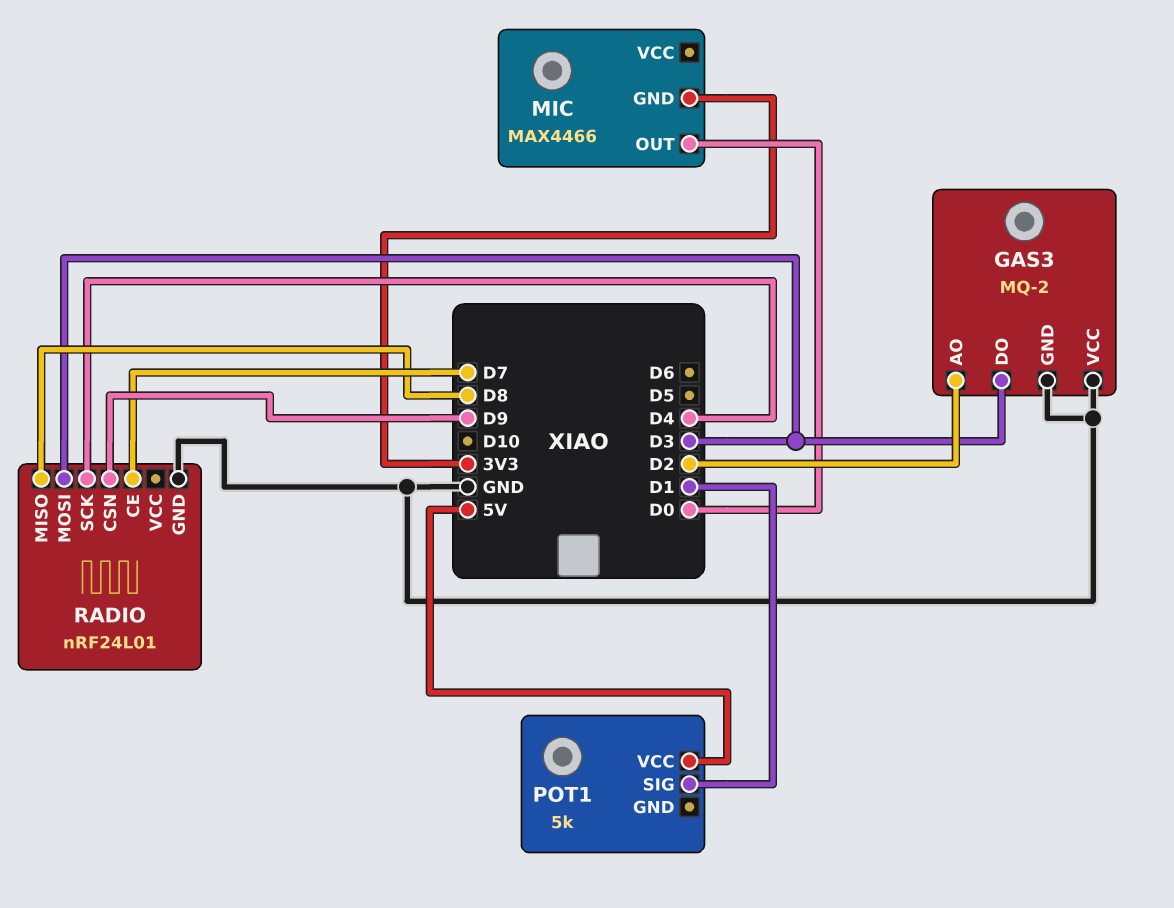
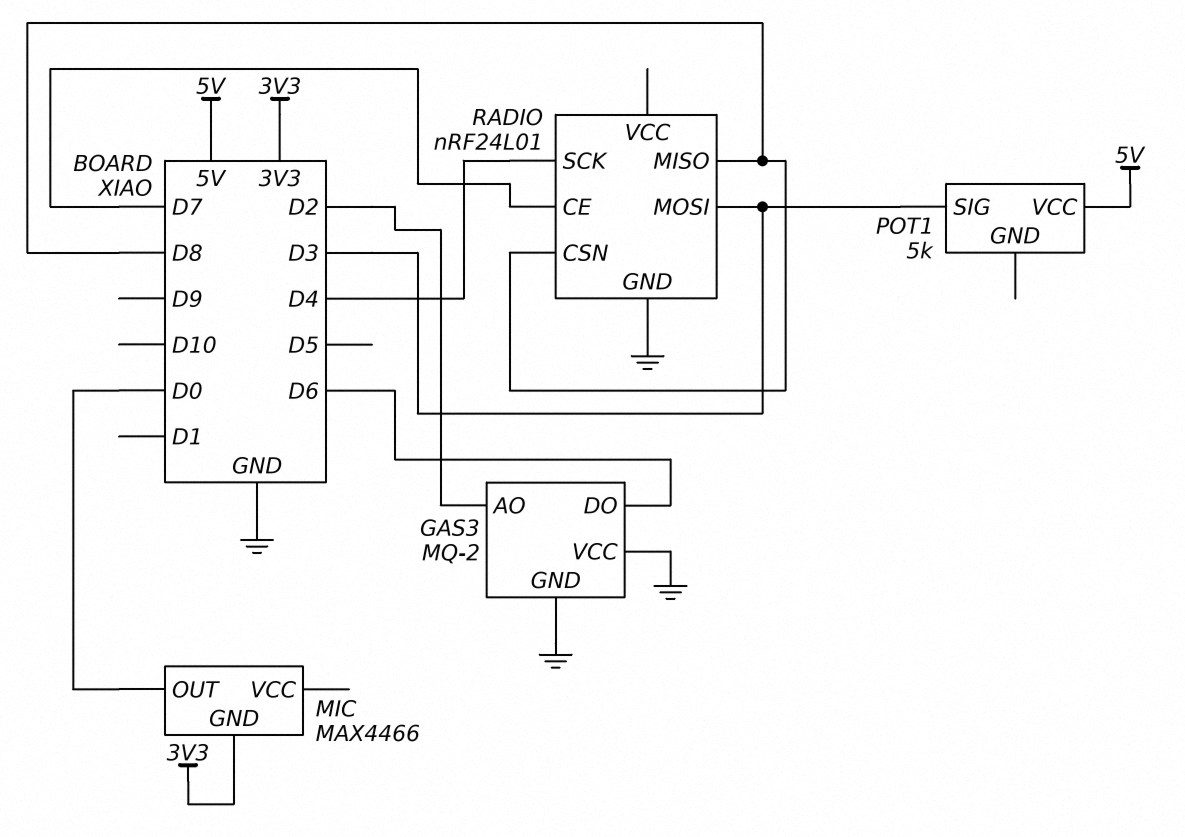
GAS3 pin DO: D3 -> D6
POT1 pin SIG: D1 -> D3
RADIO pin CSN: D9 -> D8

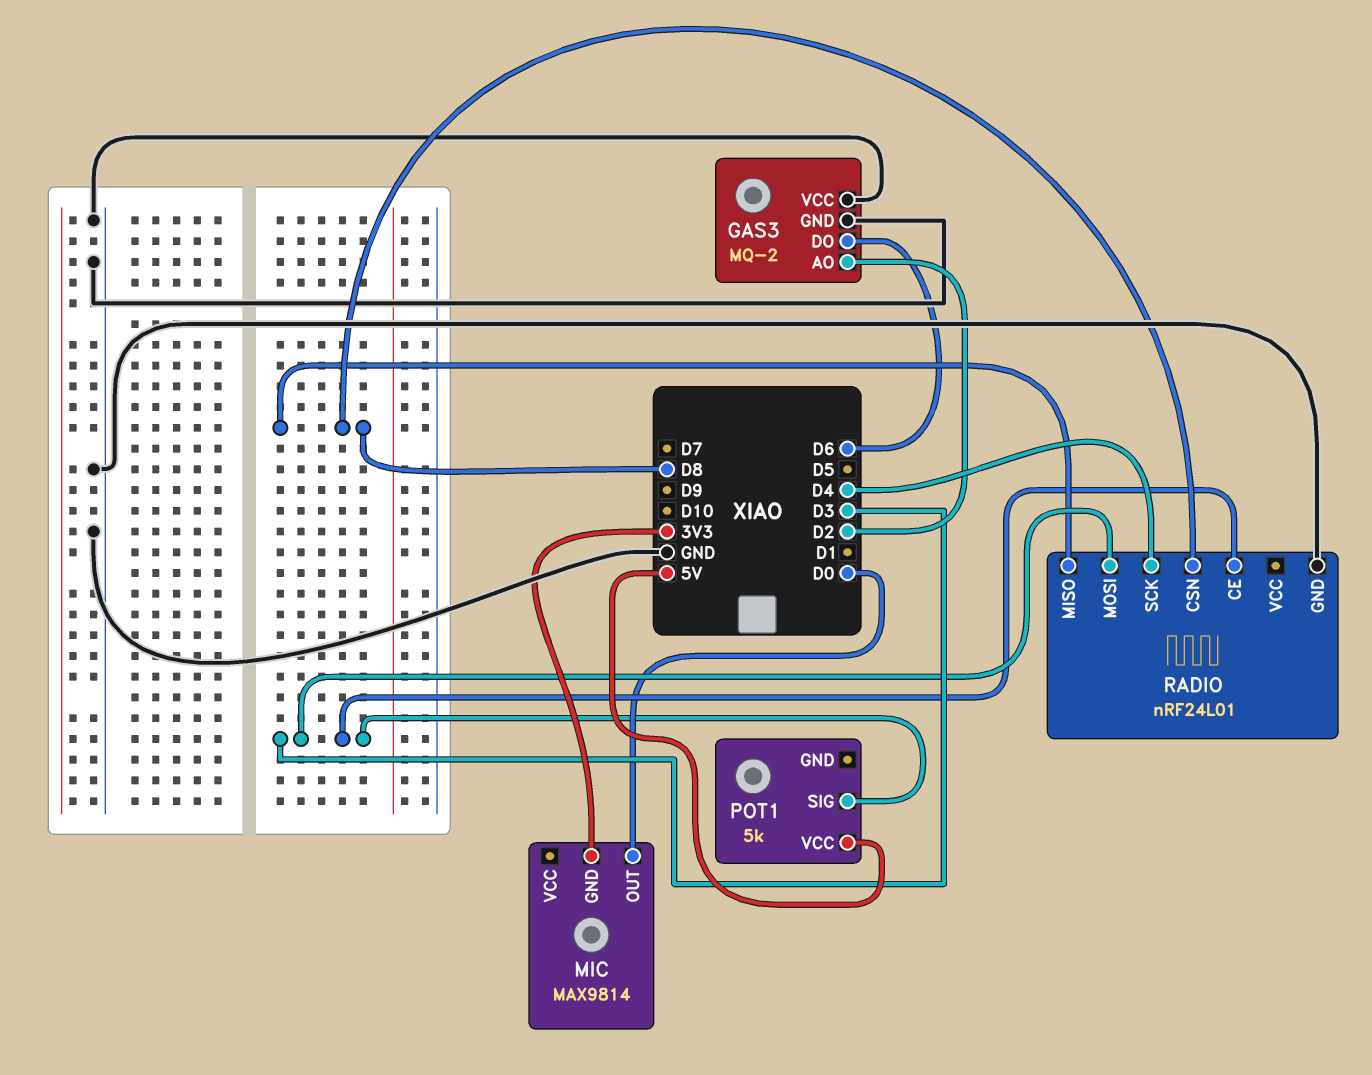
MIC: MAX4466 -> MAX9814
RADIO pin CE: D7 -> D3

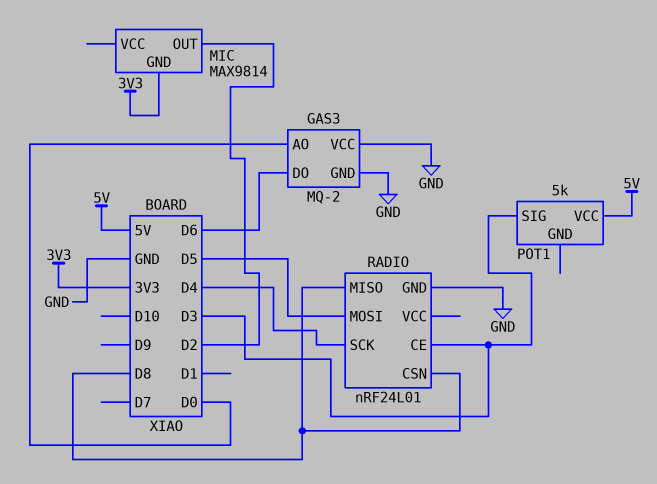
GAS3 pin AO: D2 -> D0
MIC pin OUT: D0 -> D2
RADIO pin MOSI: D3 -> D5

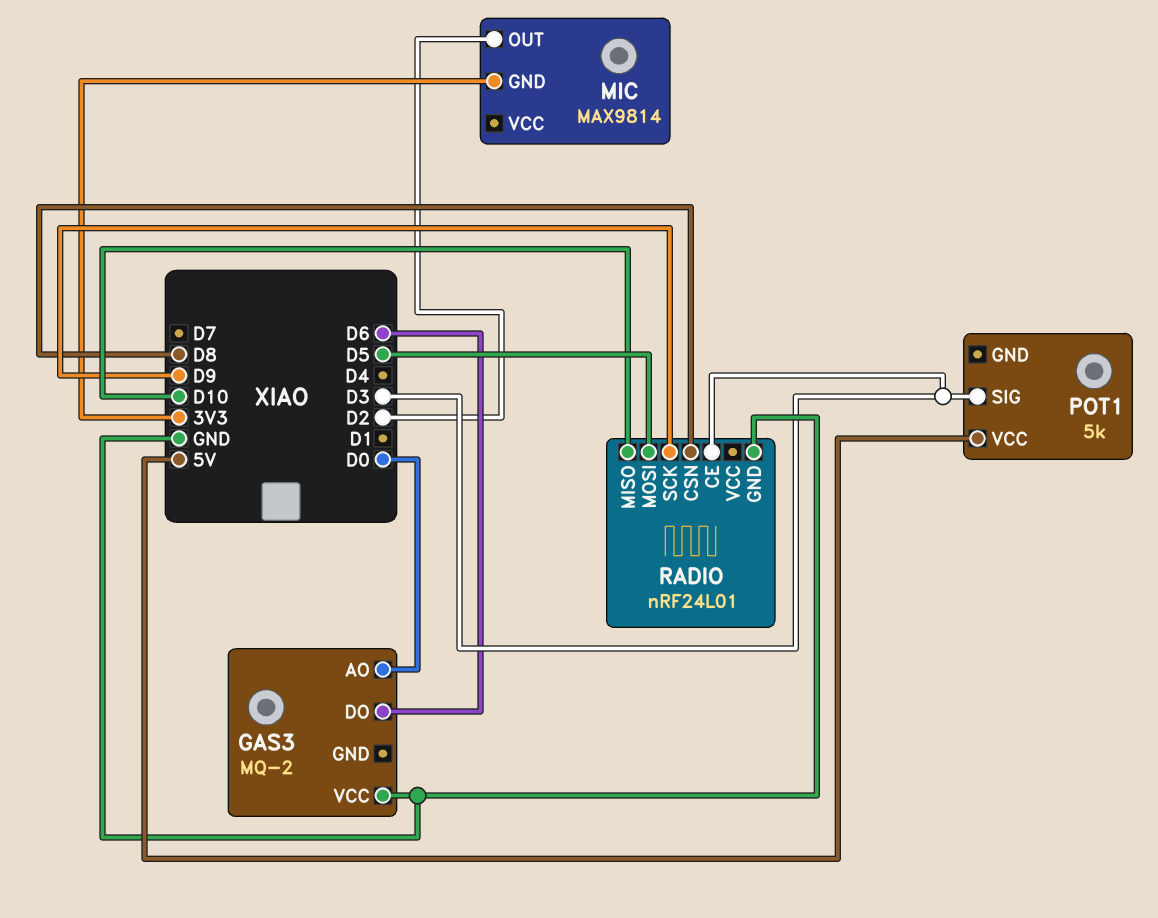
GAS3 pin GND: GND -> none
RADIO pin MISO: D8 -> D10
RADIO pin SCK: D4 -> D9

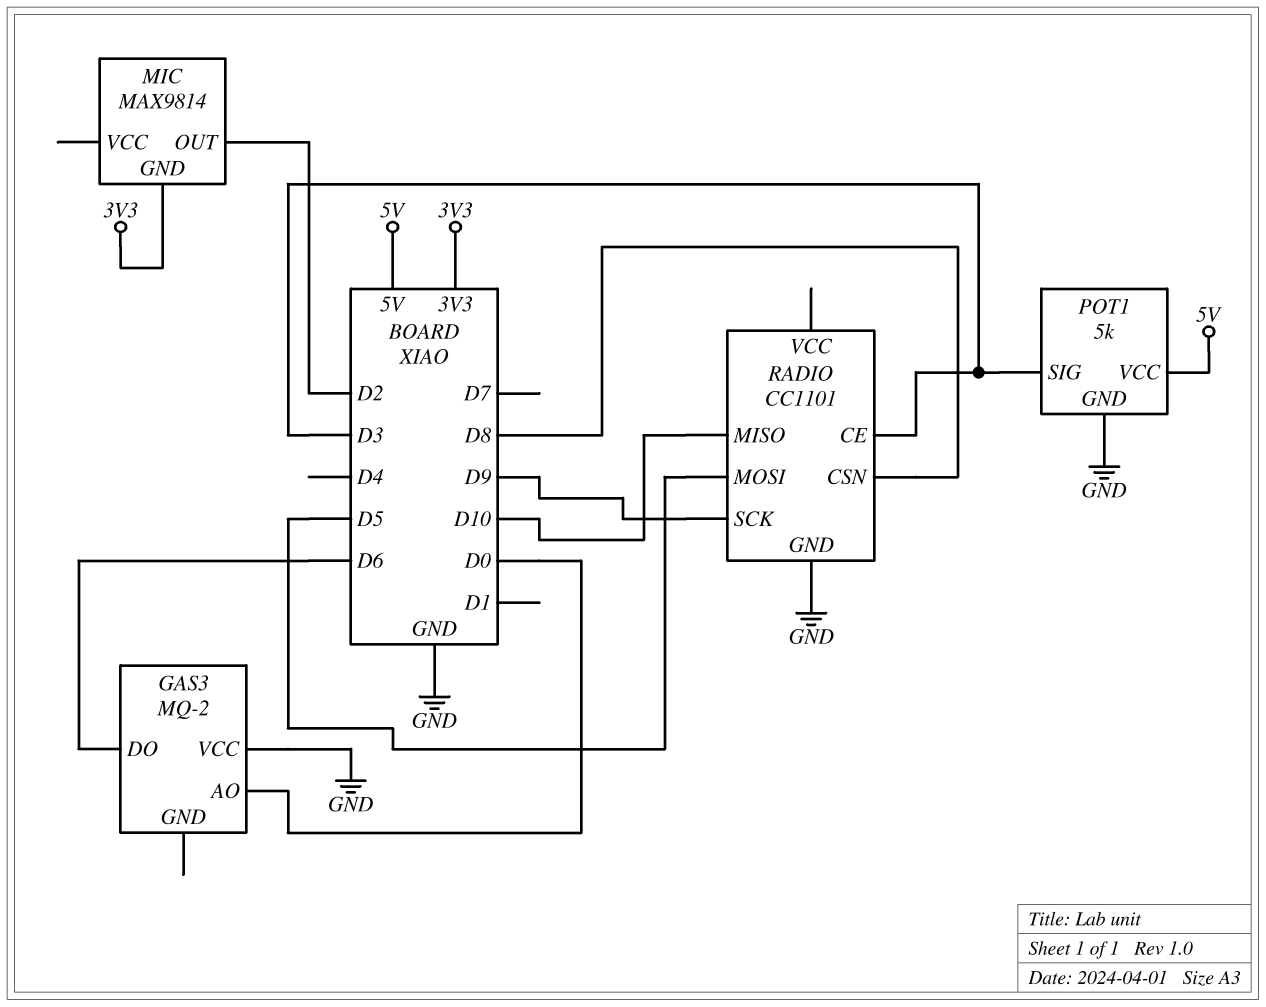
POT1 pin GND: none -> GND
RADIO: nRF24L01 -> CC1101

